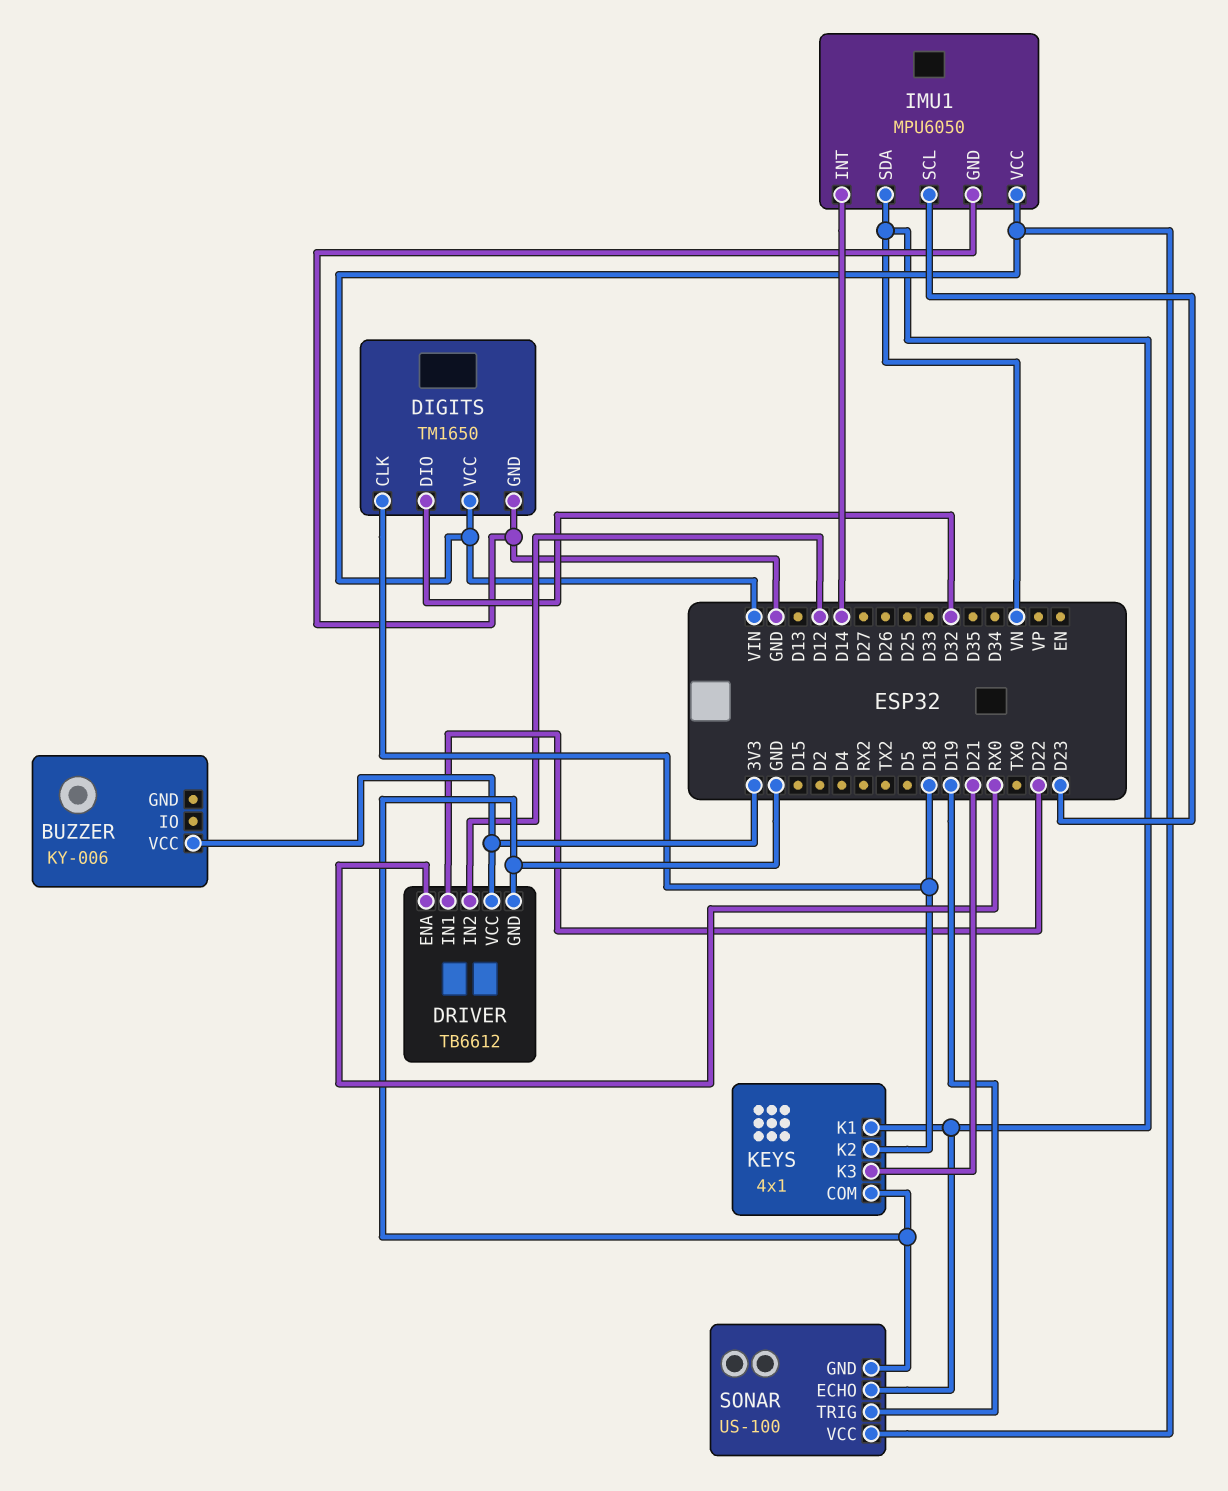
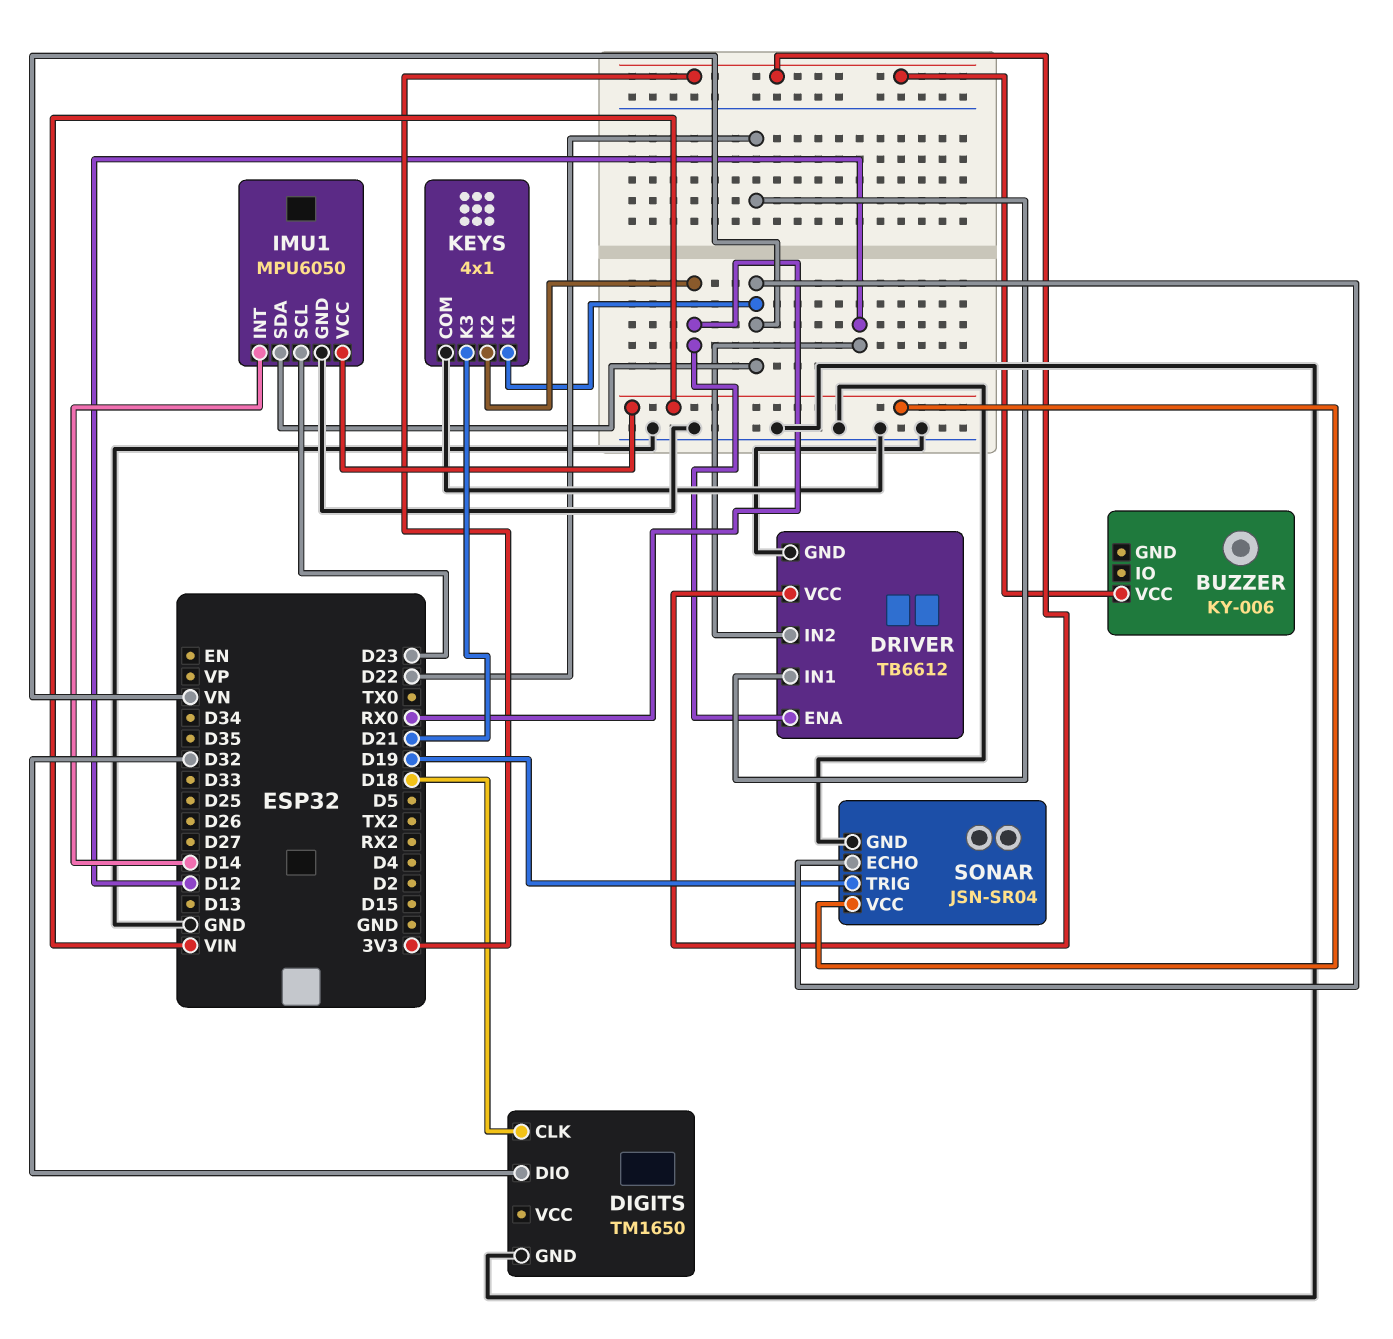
DIGITS pin VCC: VIN -> none
KEYS pin K2: D18 -> RX0
SONAR: US-100 -> JSN-SR04

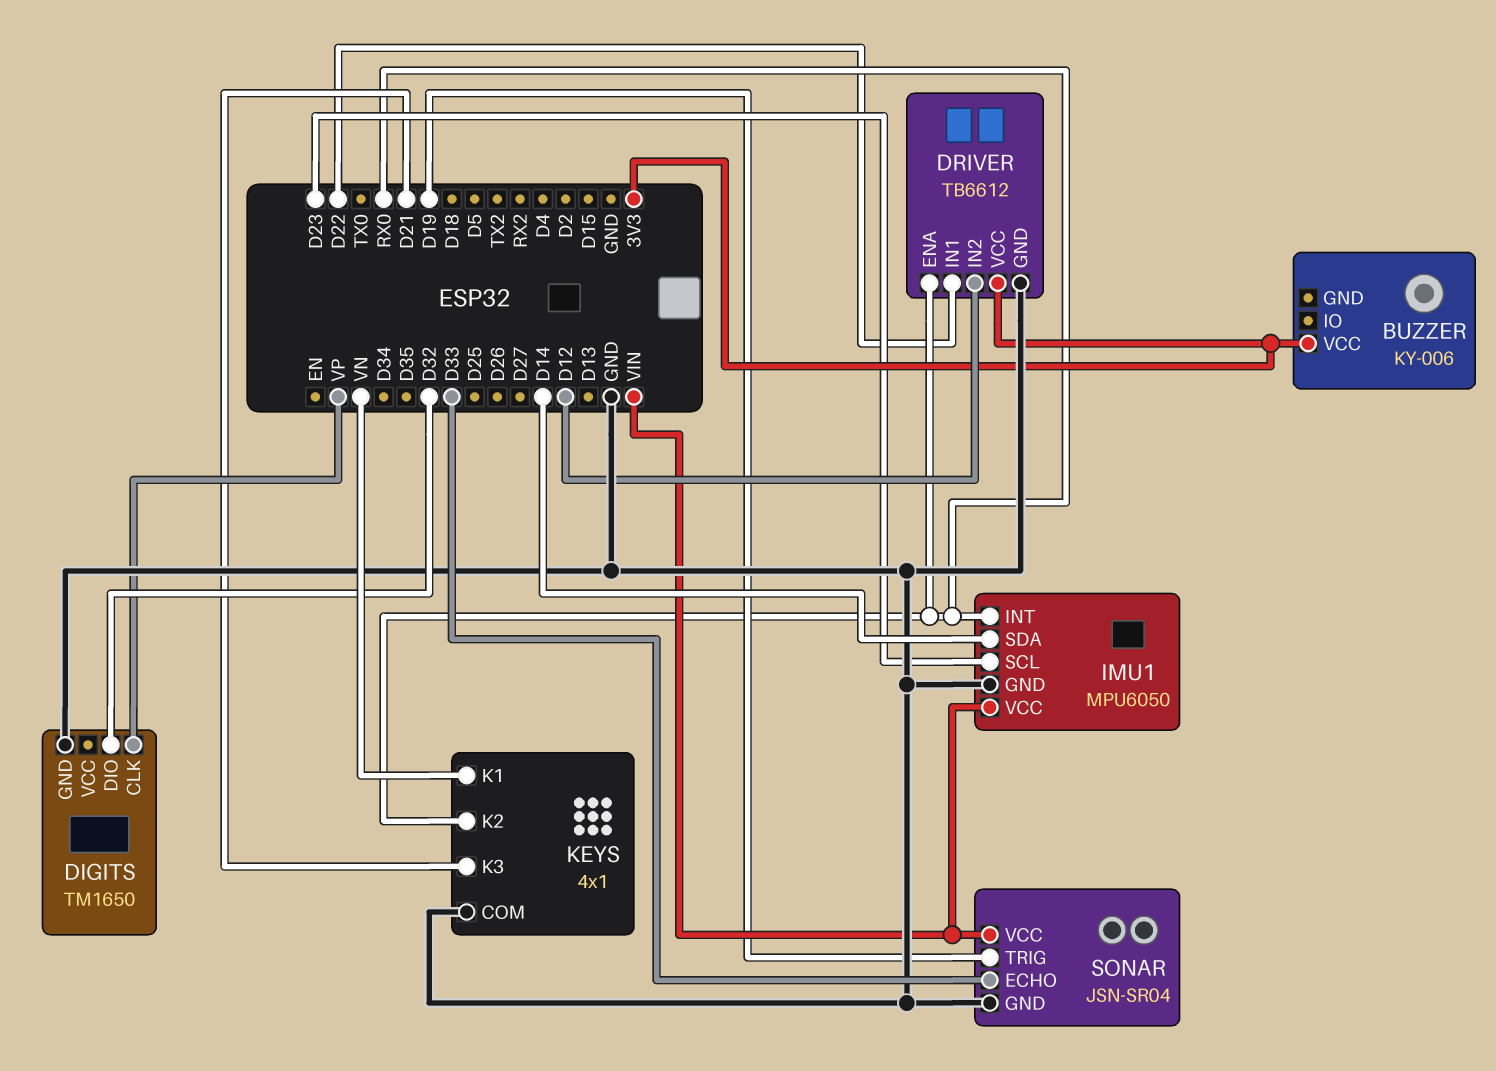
DIGITS pin CLK: D18 -> VP
IMU1 pin INT: D14 -> RX0
IMU1 pin SDA: VN -> D14
SONAR pin ECHO: VN -> D33

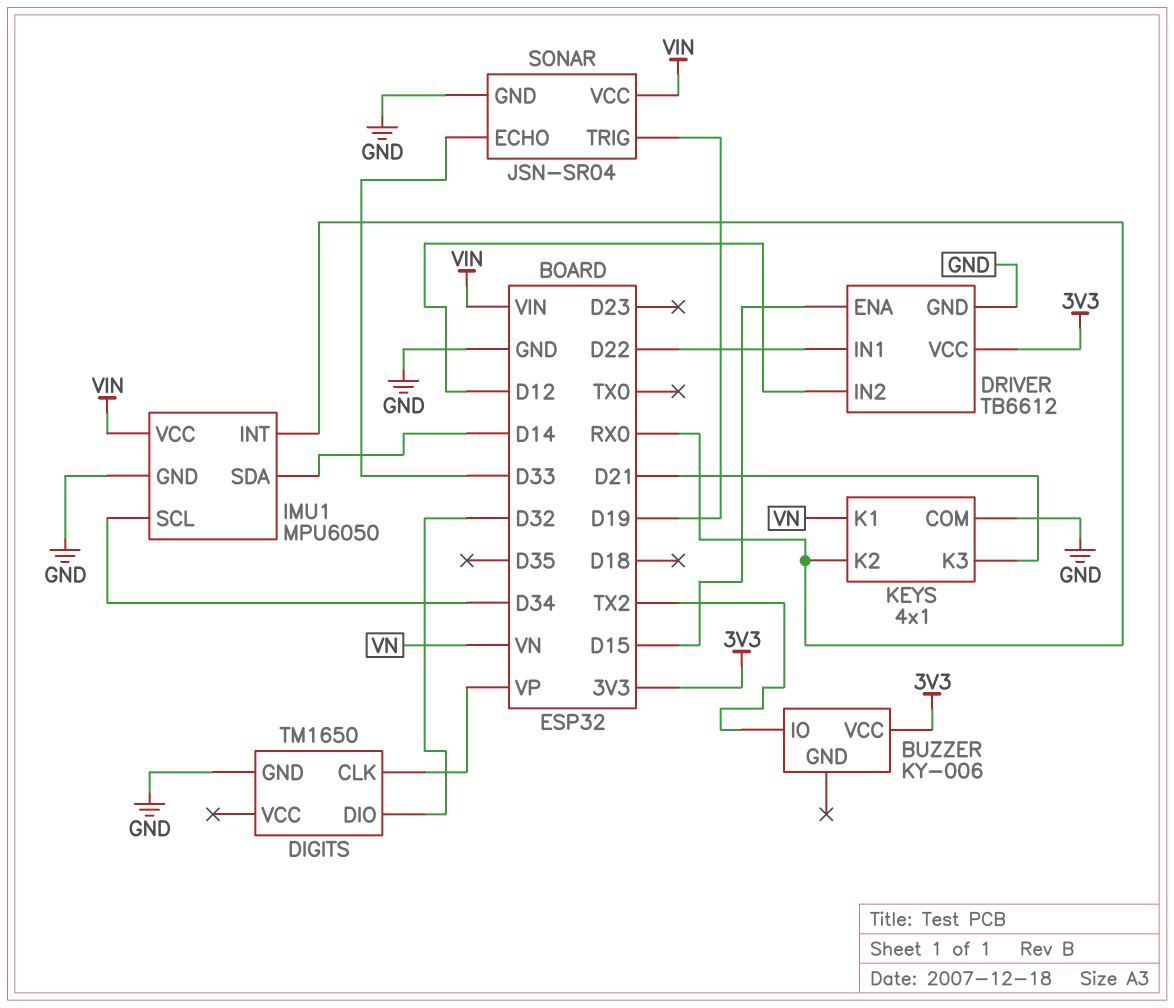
BUZZER pin IO: none -> TX2
DRIVER pin ENA: RX0 -> D15
IMU1 pin SCL: D23 -> D34

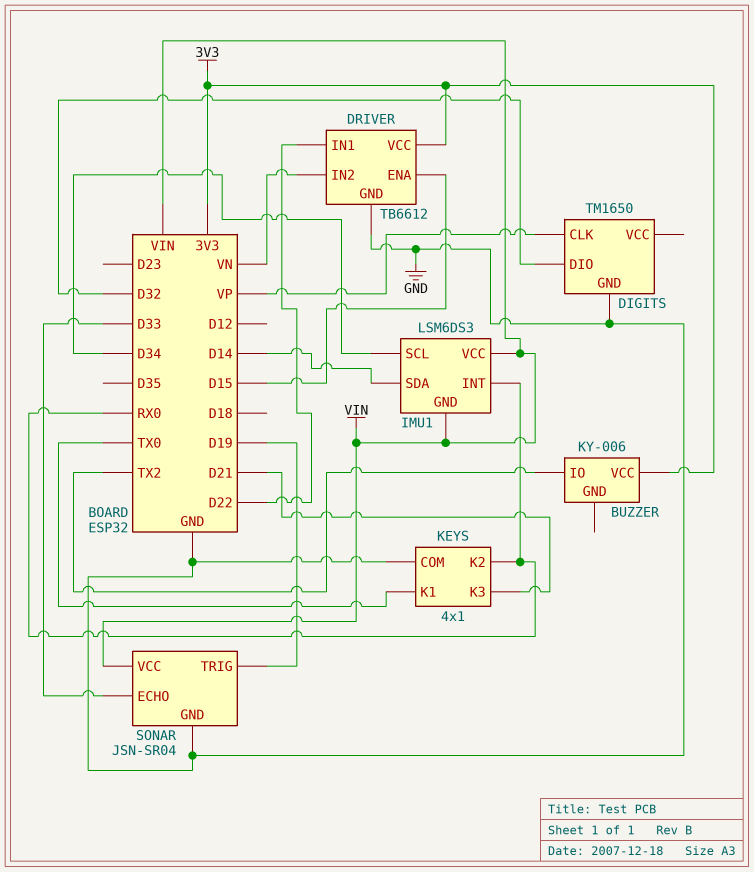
DRIVER pin IN2: D12 -> VN
IMU1: MPU6050 -> LSM6DS3
IMU1 pin GND: GND -> VIN
KEYS pin K1: VN -> TX0

